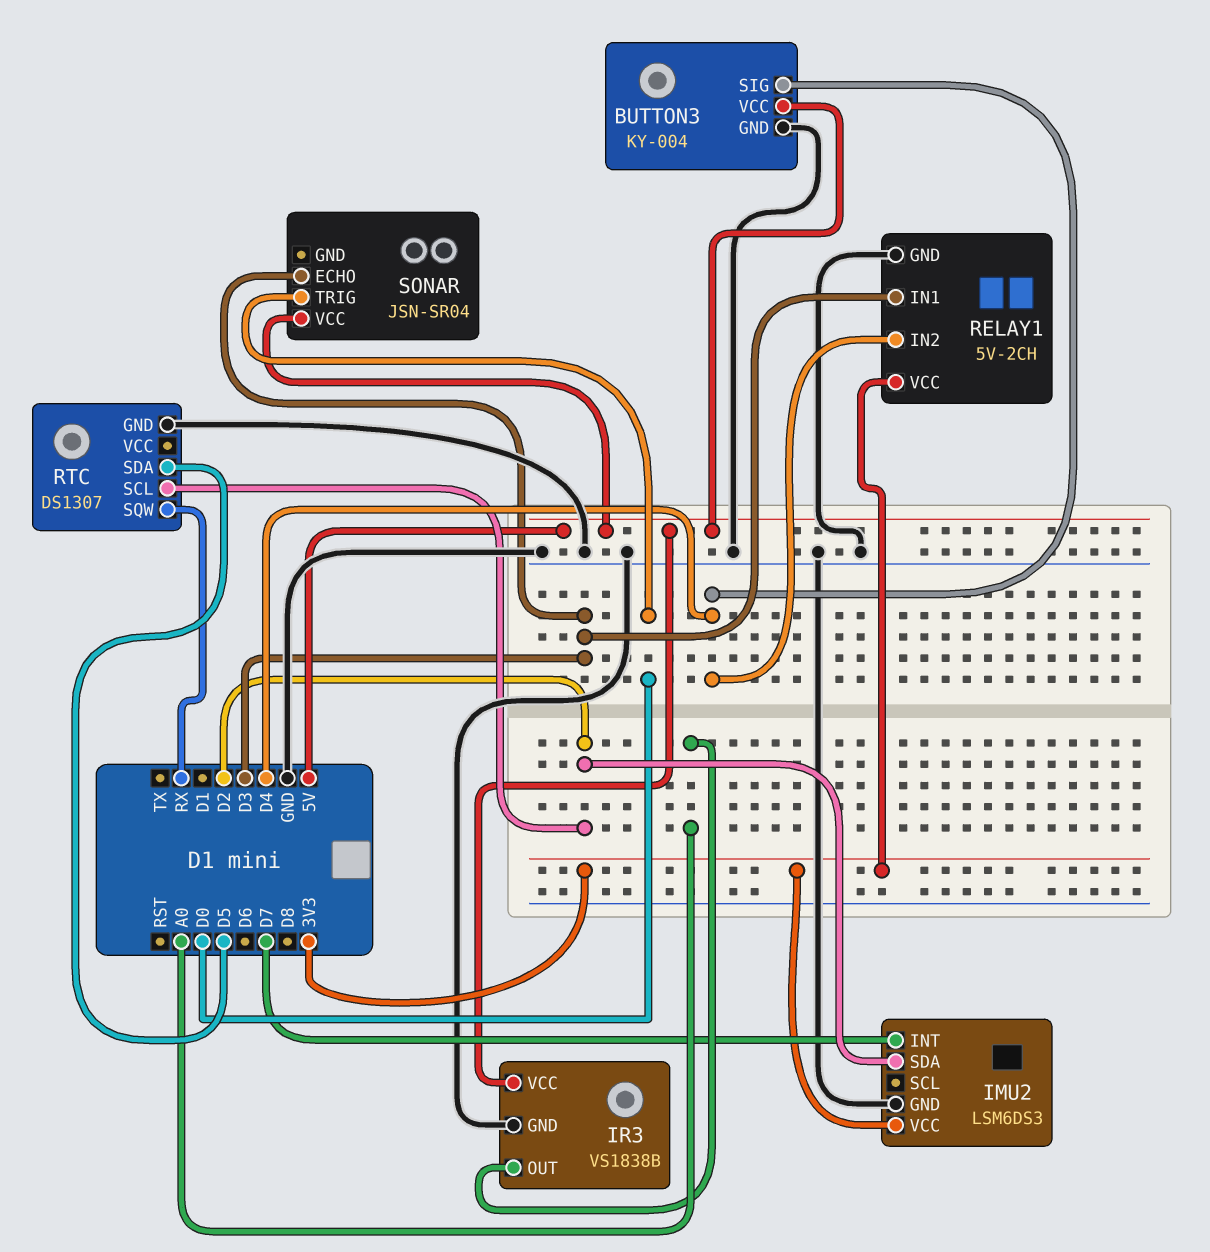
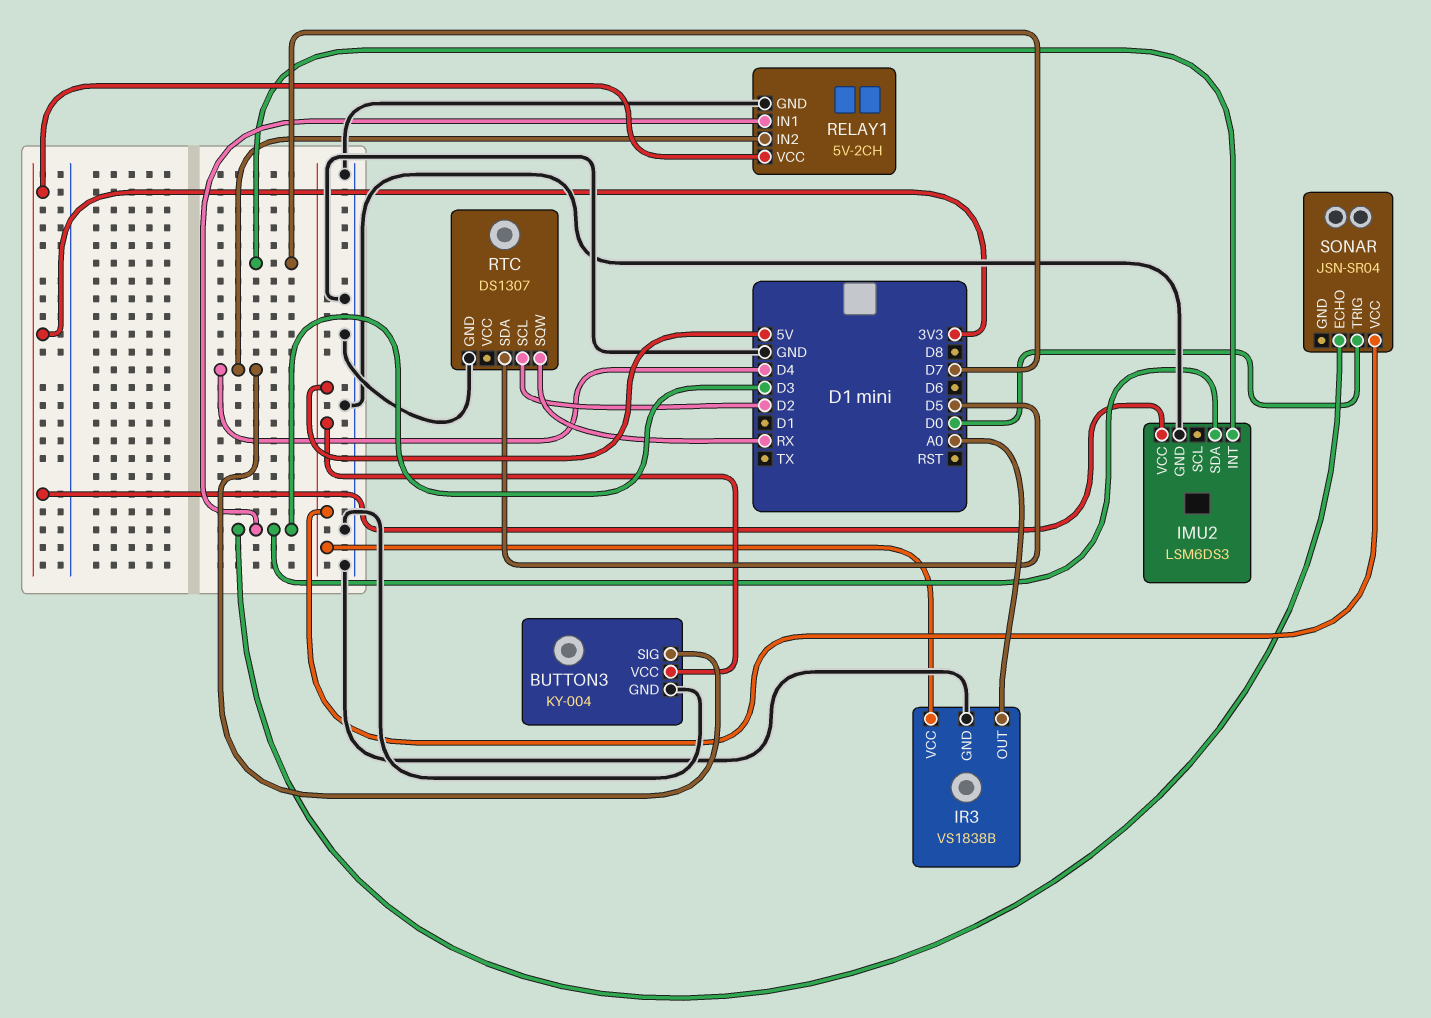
IMU2 pin SDA: D2 -> D3

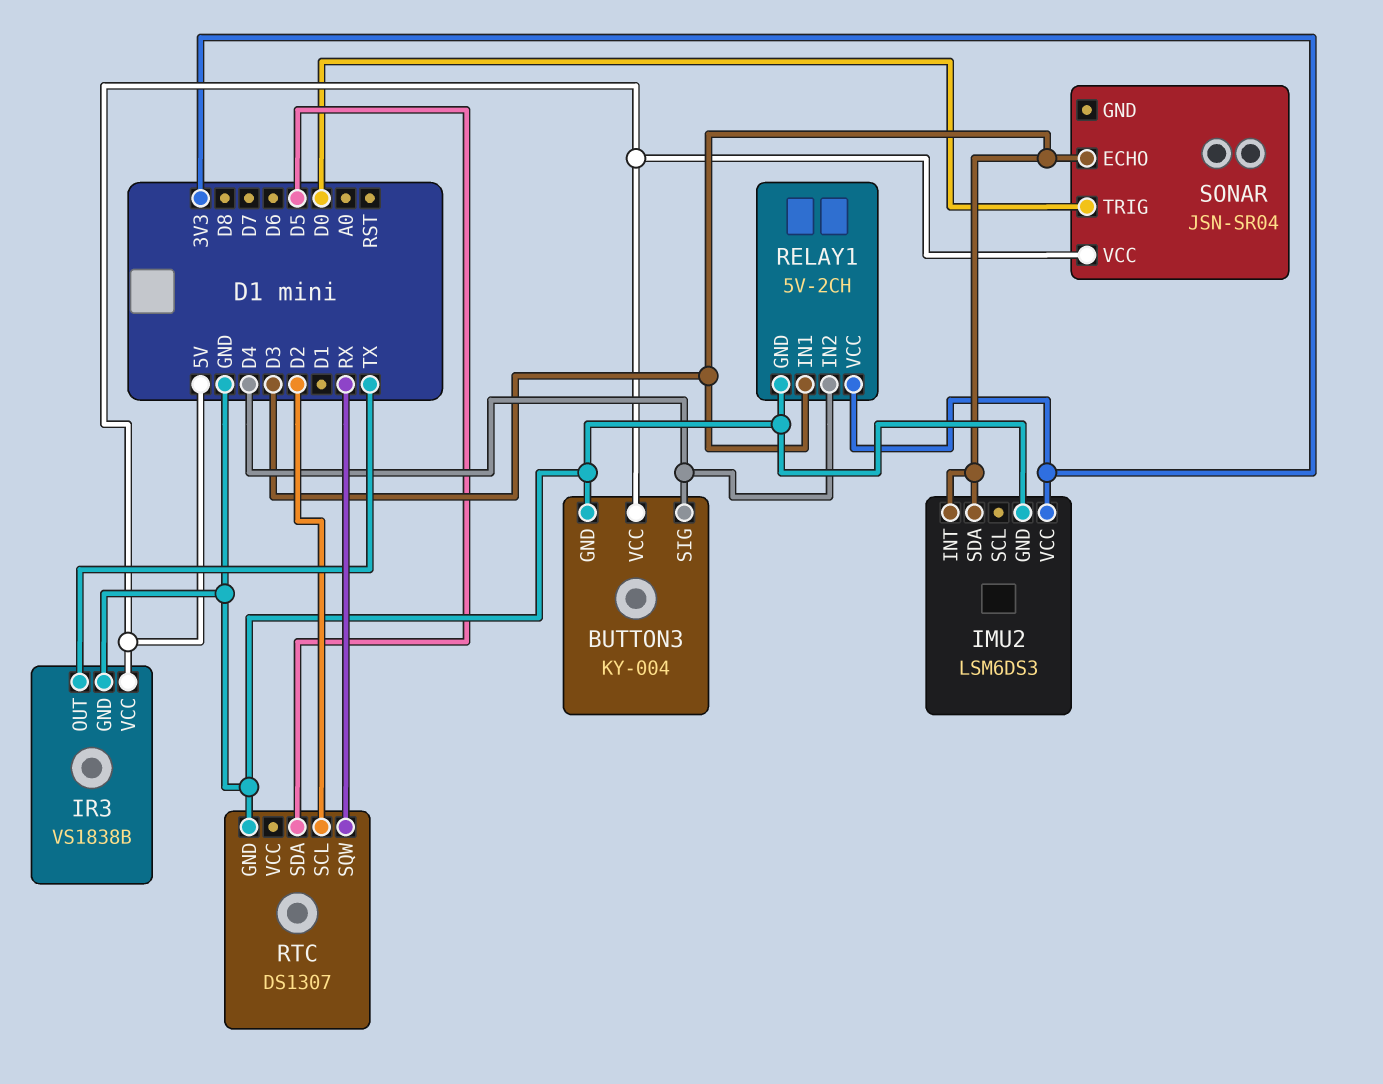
IMU2 pin INT: D7 -> D3
IR3 pin OUT: A0 -> TX

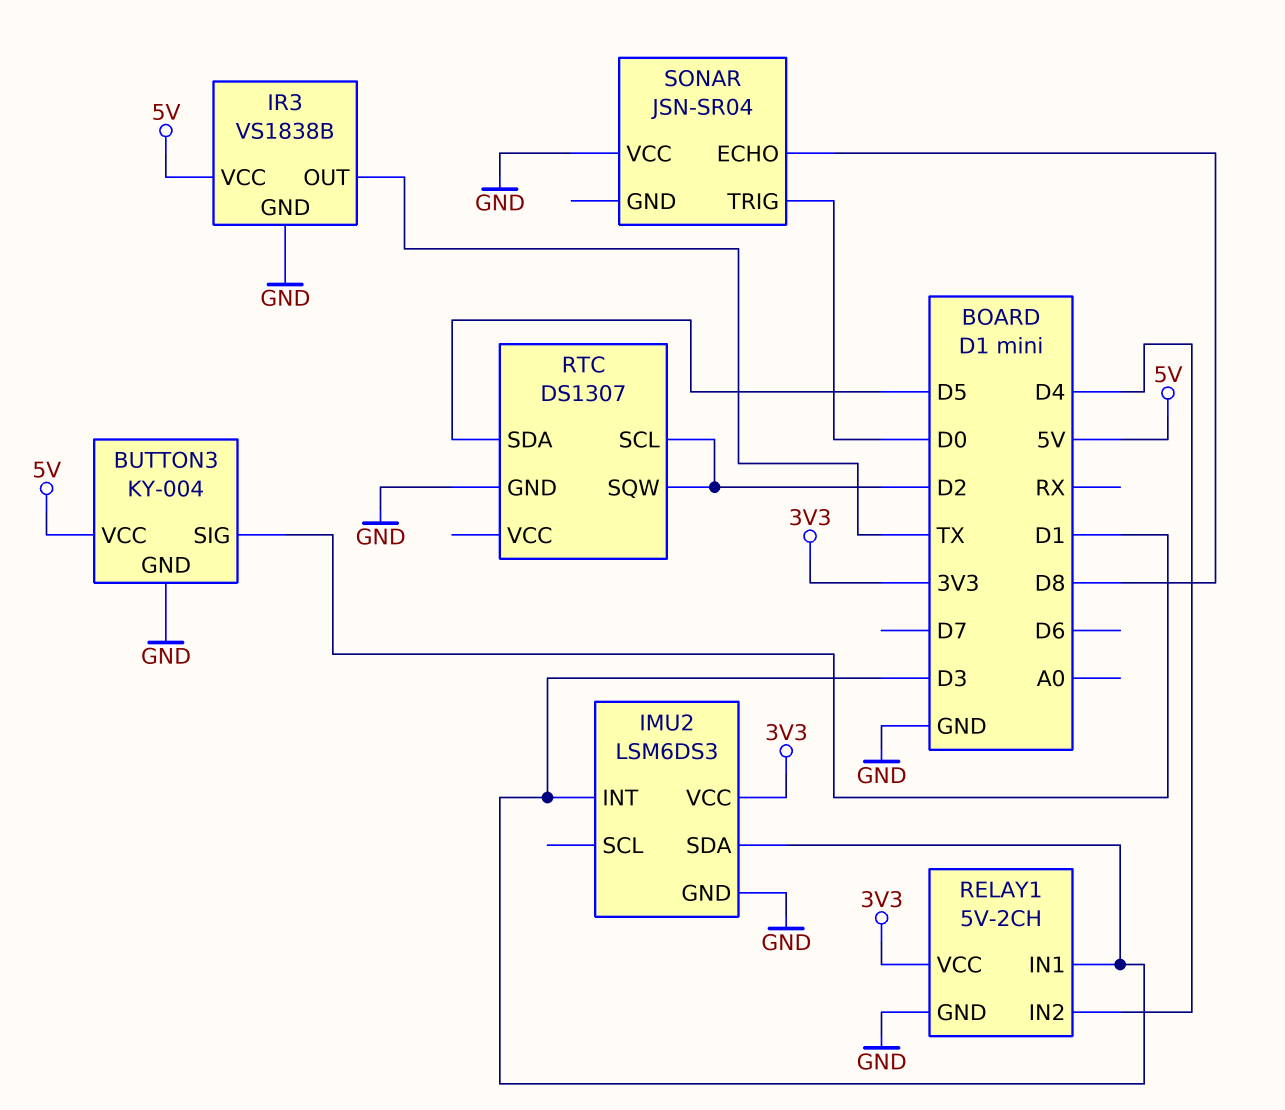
BUTTON3 pin SIG: D4 -> D1
RTC pin SQW: RX -> D2
SONAR pin ECHO: D3 -> D8
SONAR pin VCC: 5V -> GND

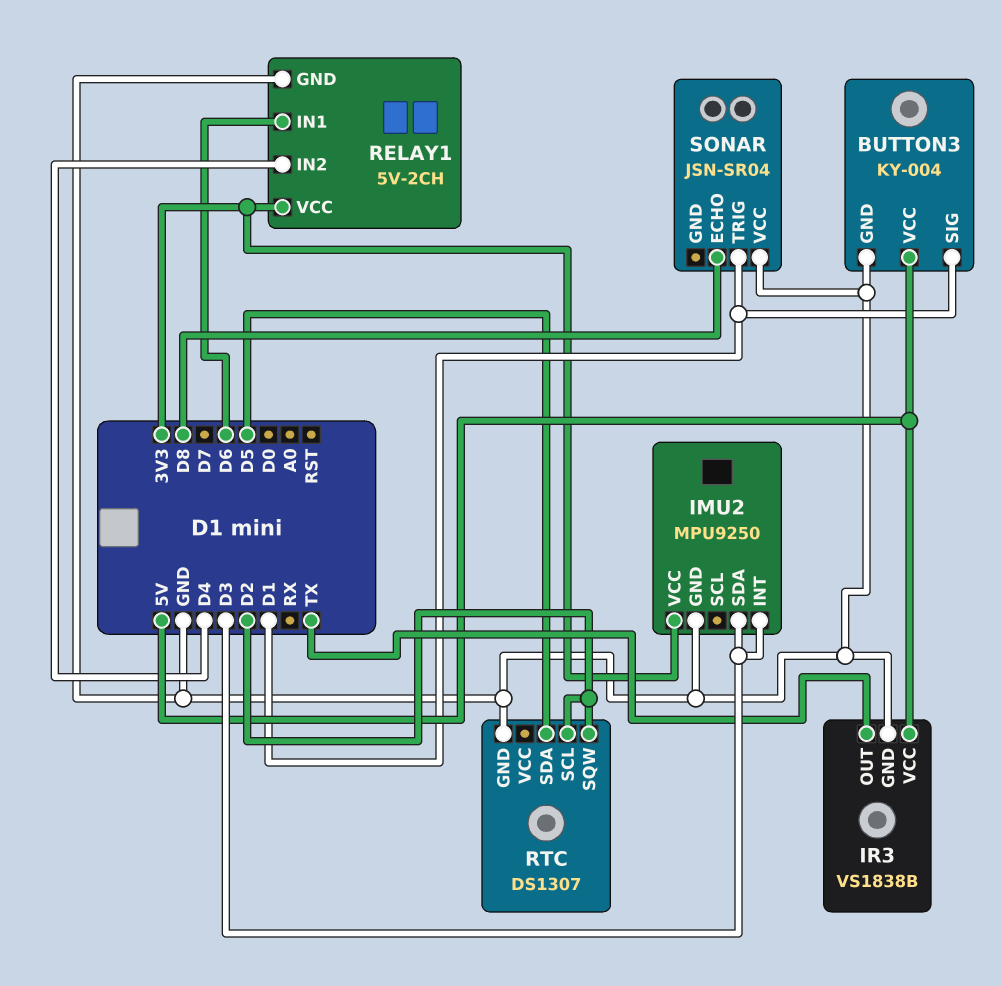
IMU2: LSM6DS3 -> MPU9250
RELAY1 pin IN1: D3 -> D6
SONAR pin TRIG: D0 -> D1

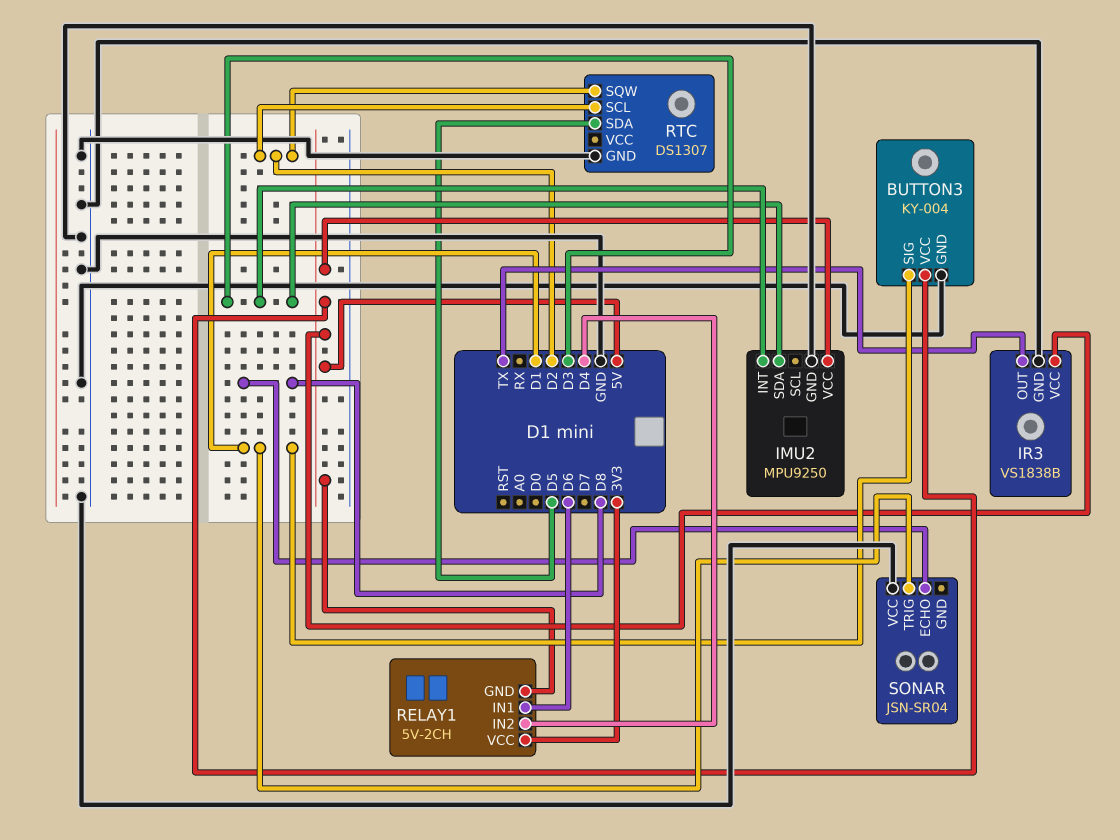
IMU2 pin VCC: 3V3 -> 5V
RELAY1 pin GND: GND -> 5V

